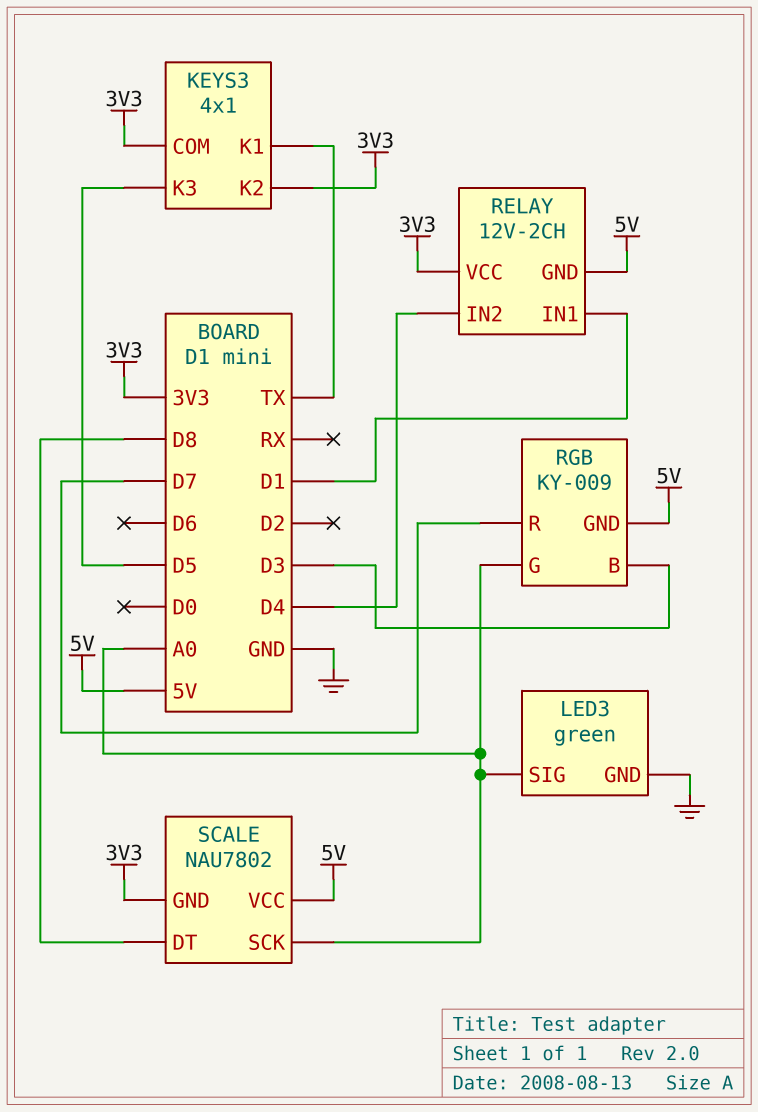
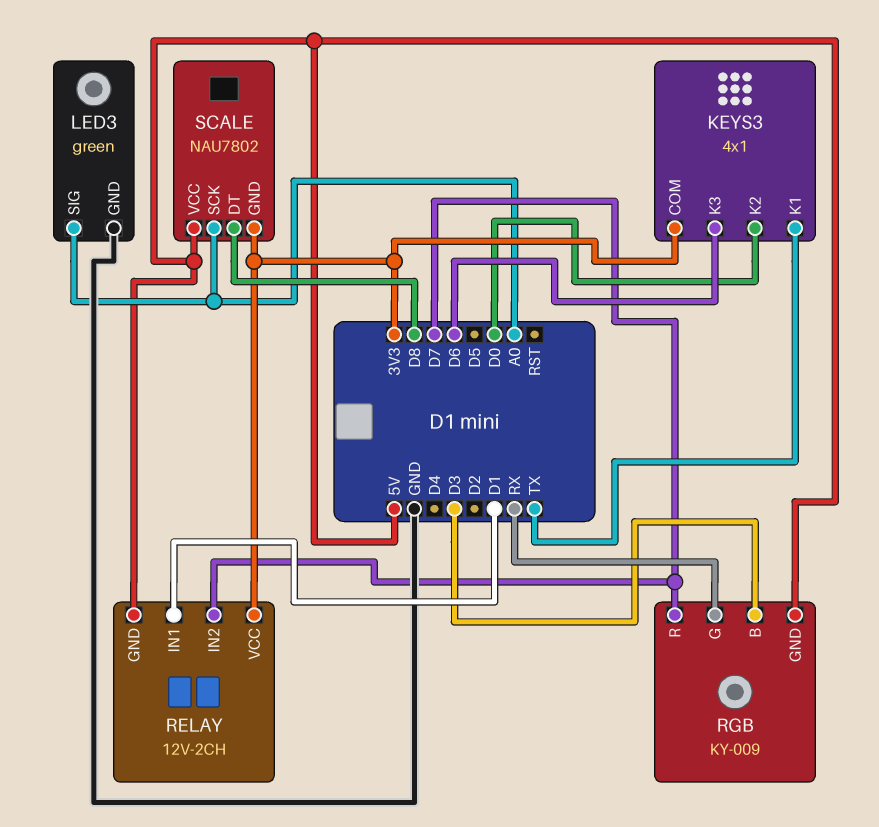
KEYS3 pin K2: 3V3 -> D0
KEYS3 pin K3: D5 -> D6
RELAY pin IN2: D4 -> D7
RGB pin G: A0 -> RX

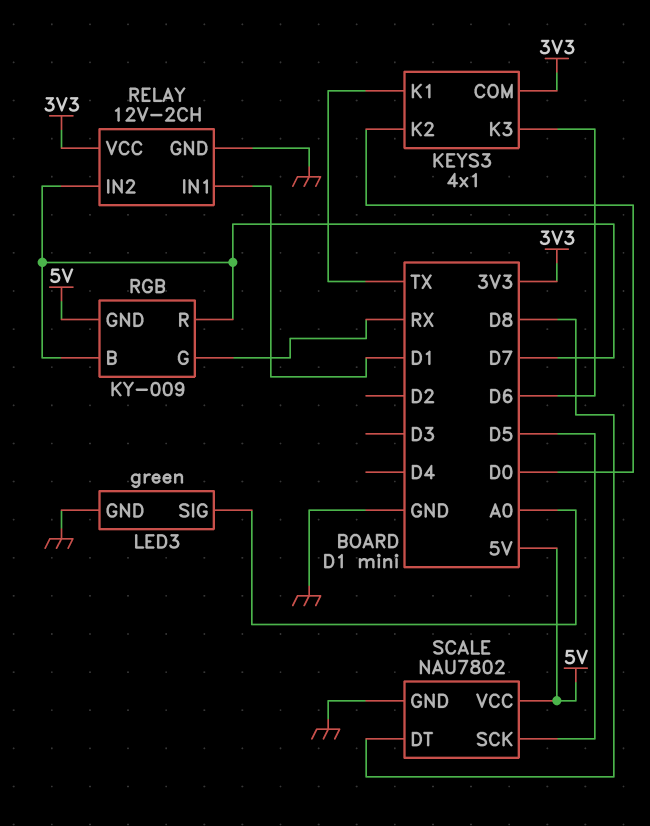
RELAY pin GND: 5V -> GND
RGB pin B: D3 -> D7
SCALE pin GND: 3V3 -> GND
SCALE pin SCK: A0 -> D5

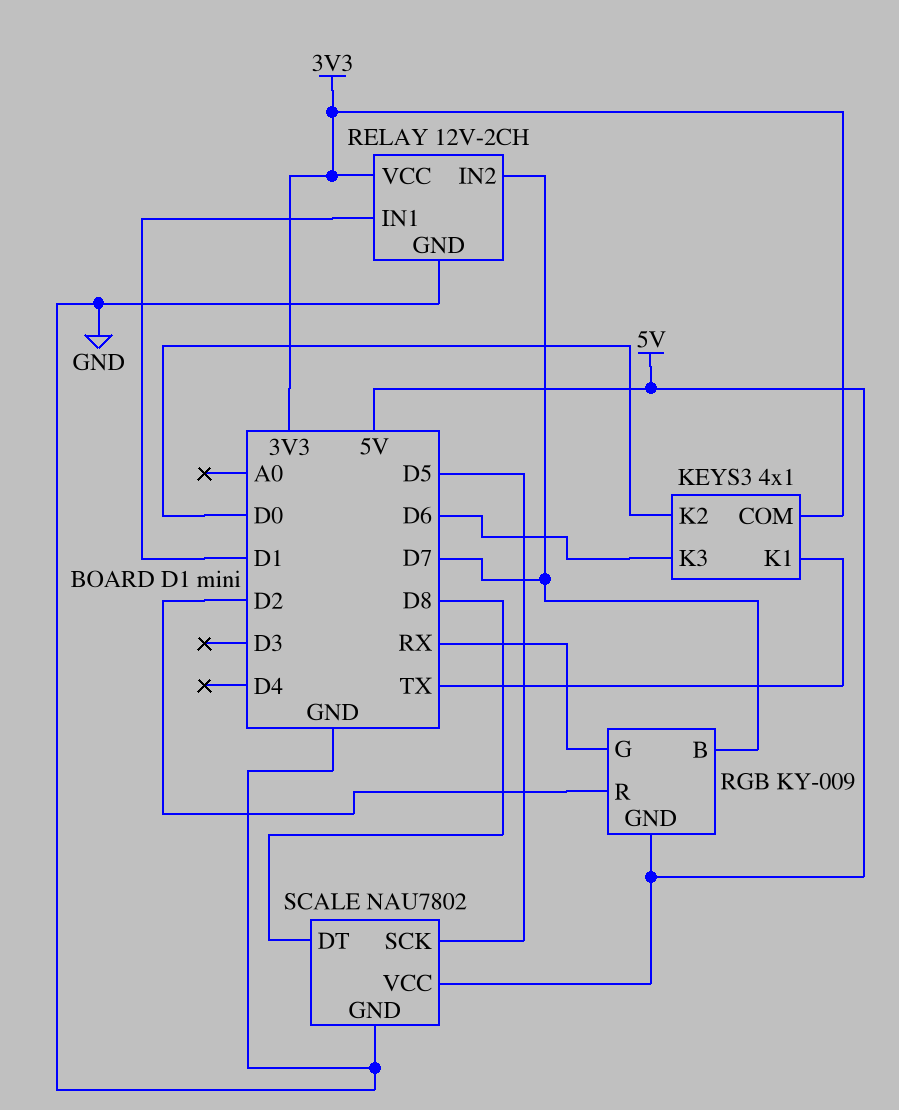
LED3: green -> none
LED3 pin GND: GND -> none
LED3 pin SIG: A0 -> none
RGB pin R: D7 -> D2

